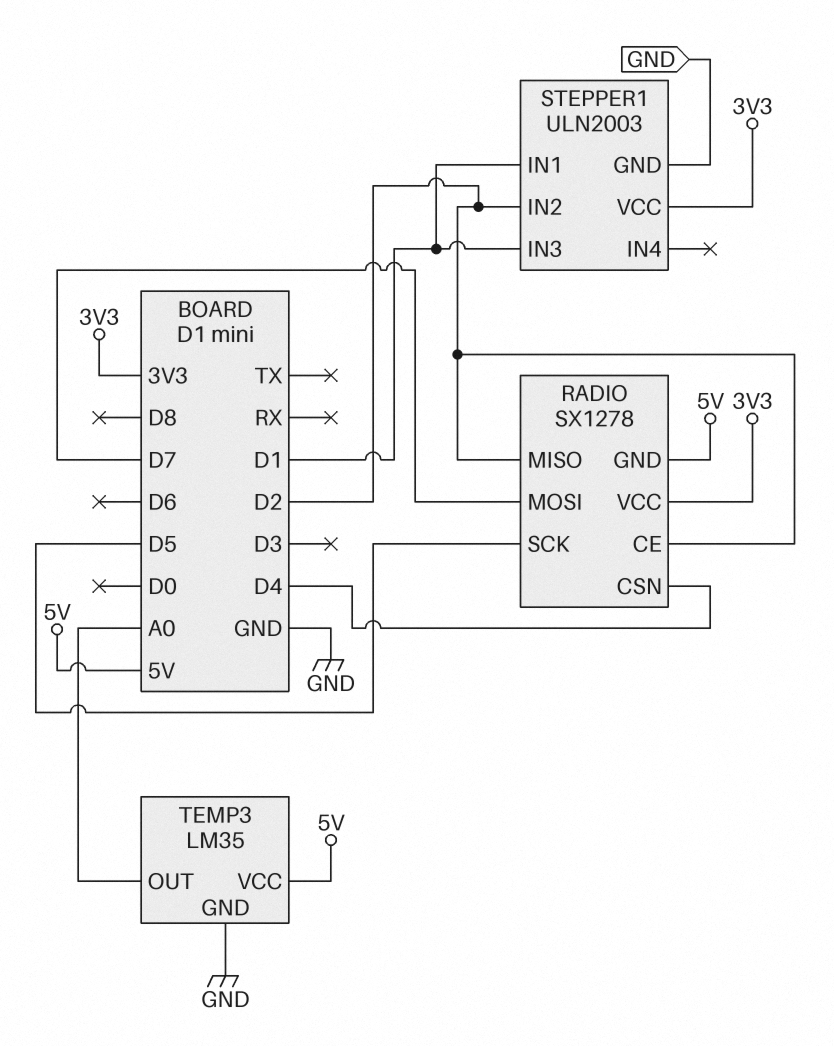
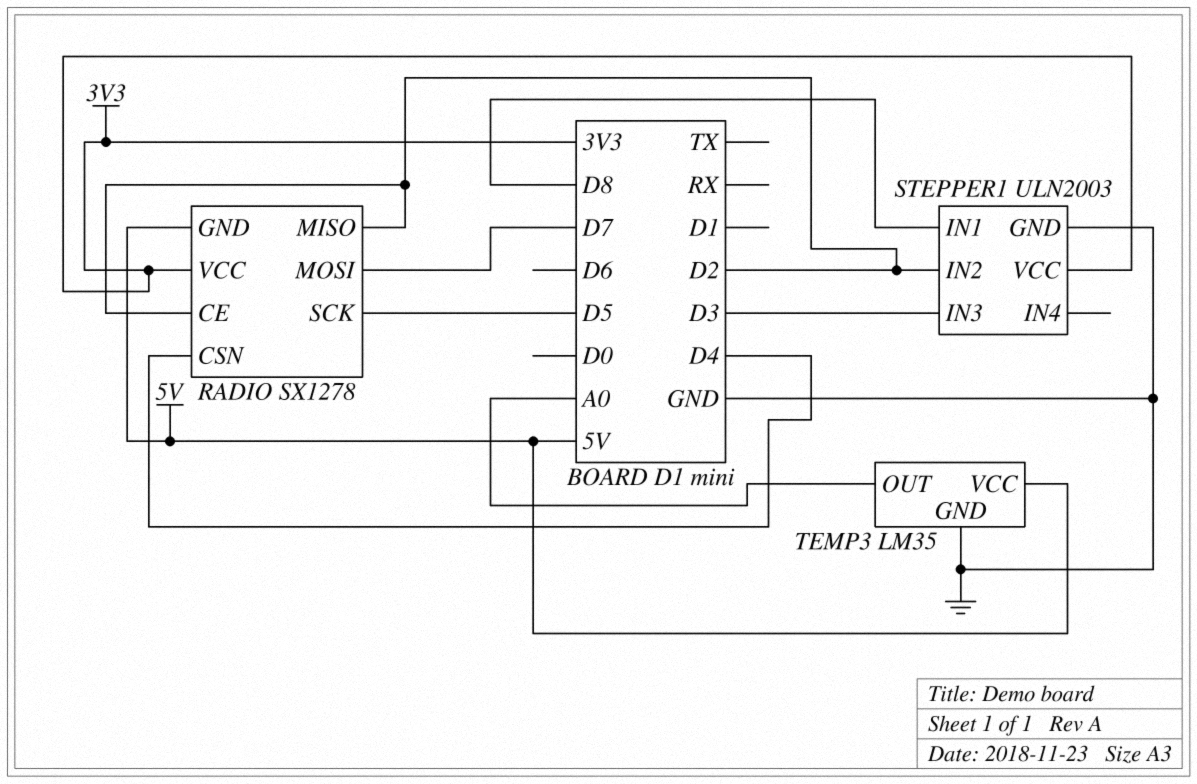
STEPPER1 pin IN1: D1 -> D8
STEPPER1 pin IN3: D1 -> D3

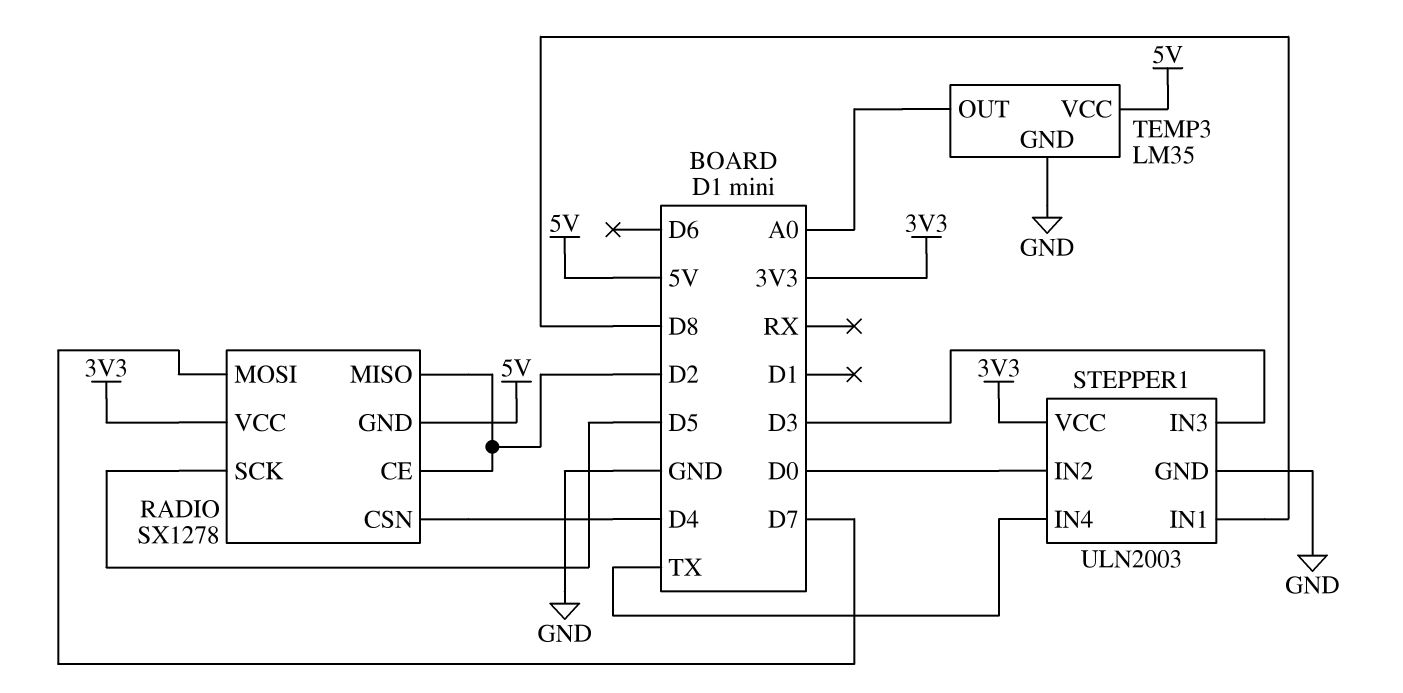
STEPPER1 pin IN2: D2 -> D0
STEPPER1 pin IN4: none -> TX

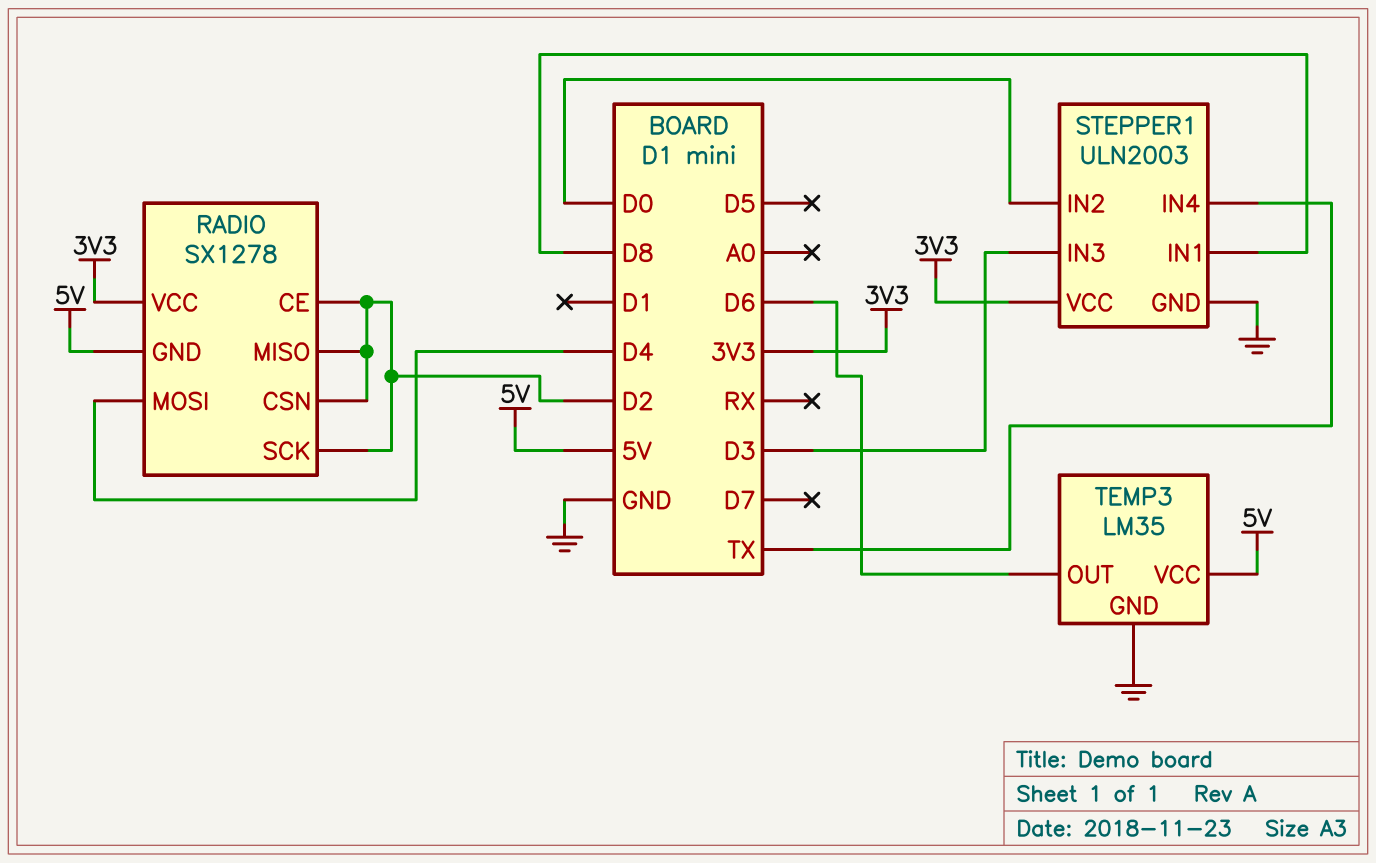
RADIO pin CSN: D4 -> D2
RADIO pin MOSI: D7 -> D4
RADIO pin SCK: D5 -> D2
TEMP3 pin OUT: A0 -> D6

